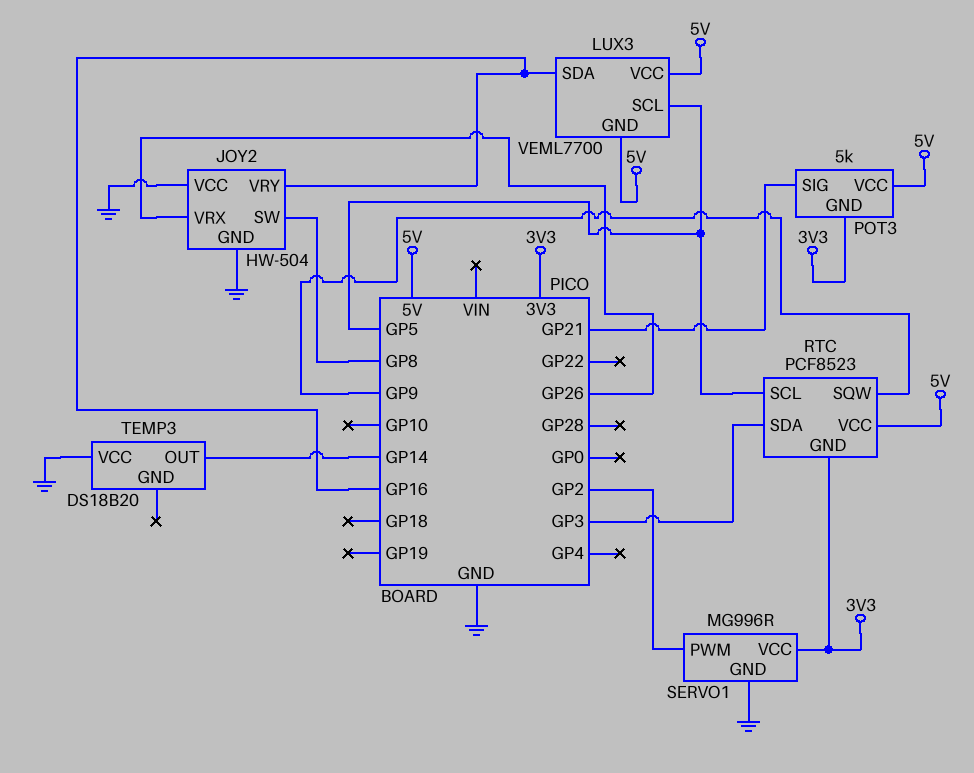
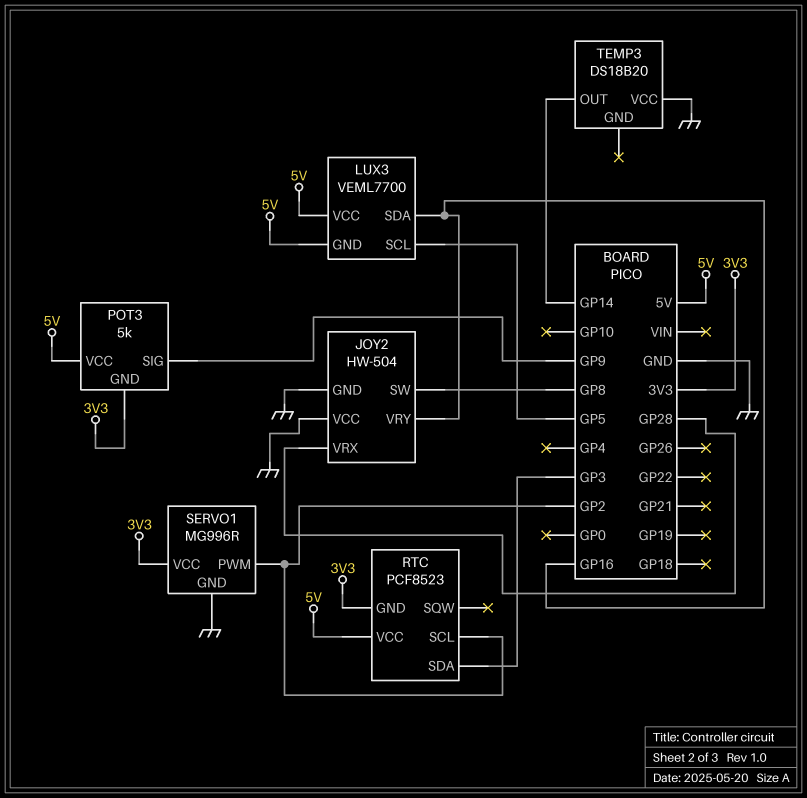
JOY2 pin VRX: GP26 -> GP28
POT3 pin SIG: GP21 -> GP9
RTC pin SCL: GP5 -> GP2
RTC pin SQW: GP9 -> none

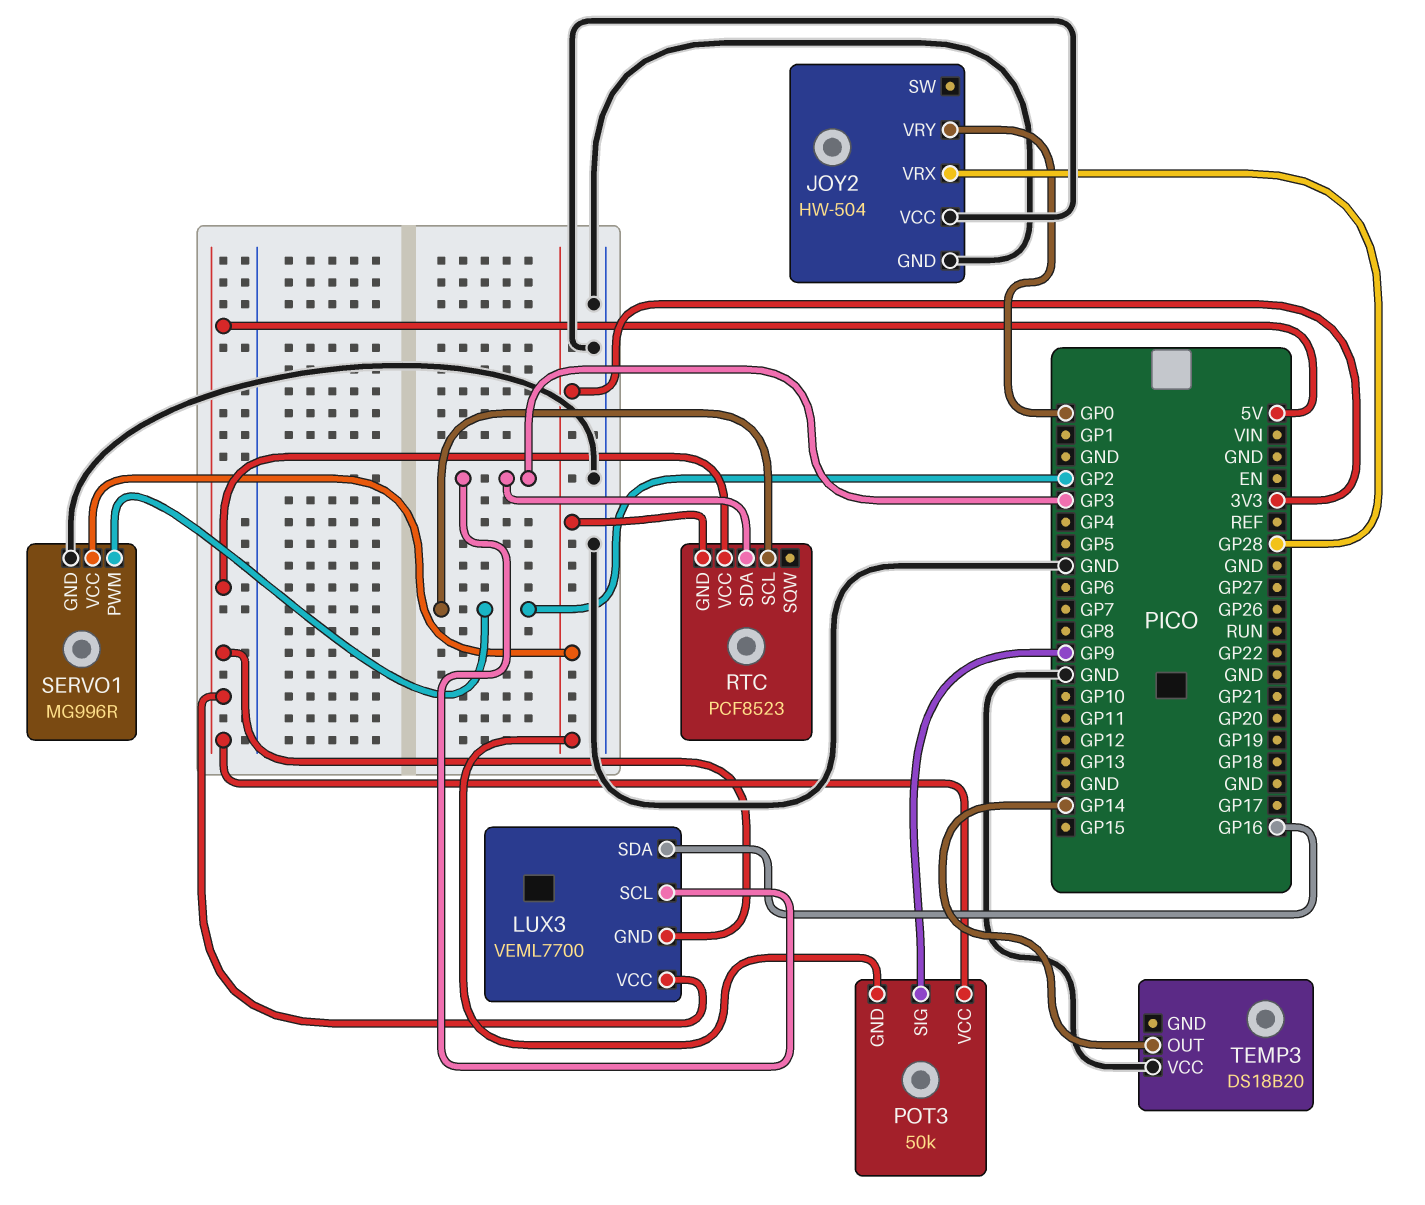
JOY2 pin SW: GP8 -> none
JOY2 pin VRY: GP16 -> GP0
LUX3 pin SCL: GP5 -> GP3
POT3: 5k -> 50k

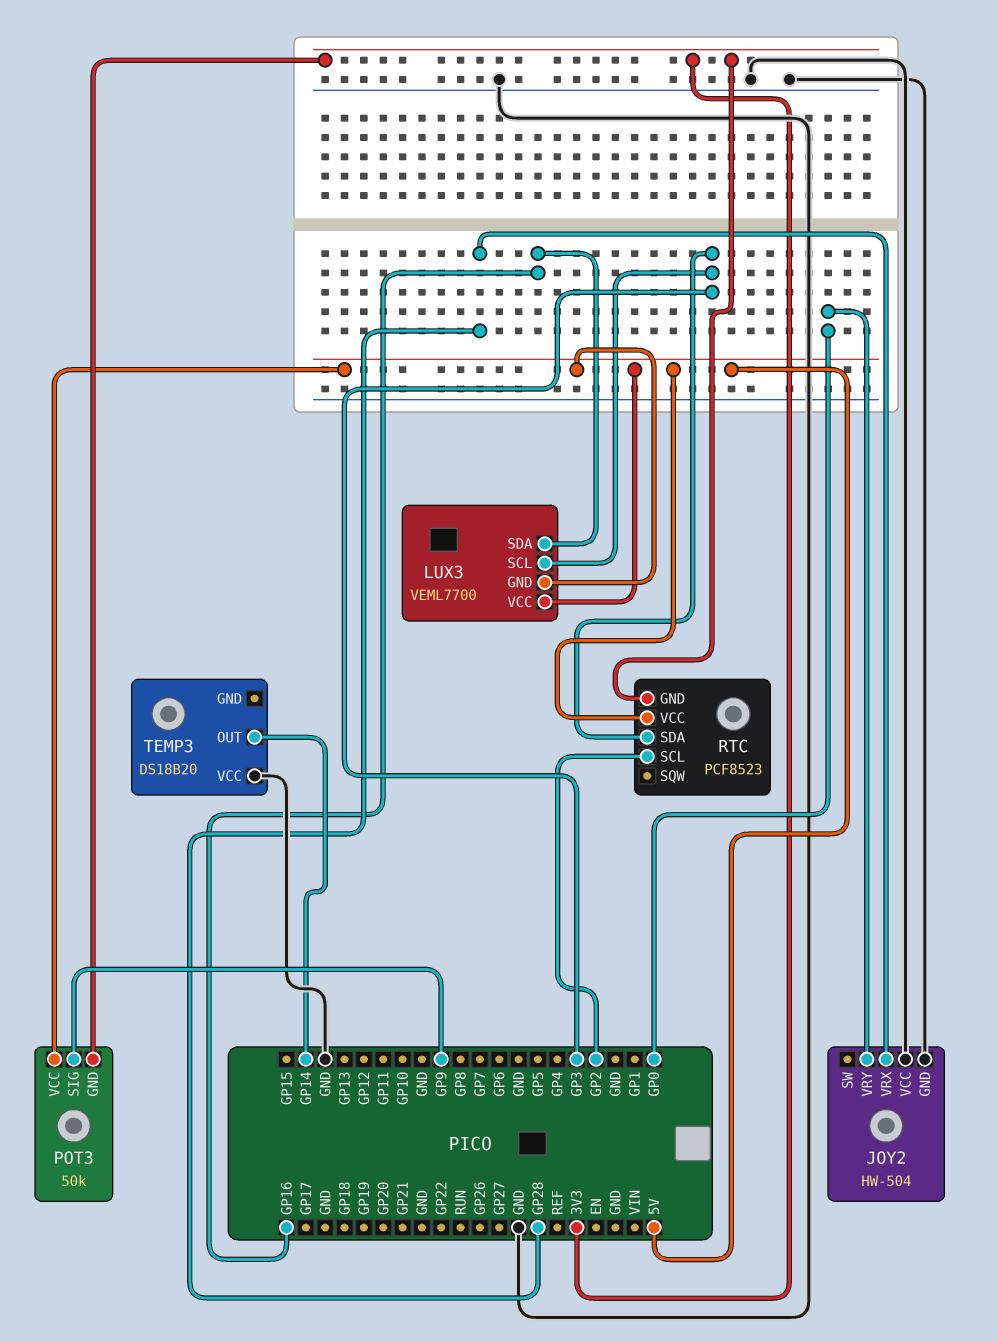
SERVO1: MG996R -> none
SERVO1 pin GND: GND -> none
SERVO1 pin PWM: GP2 -> none
SERVO1 pin VCC: 3V3 -> none

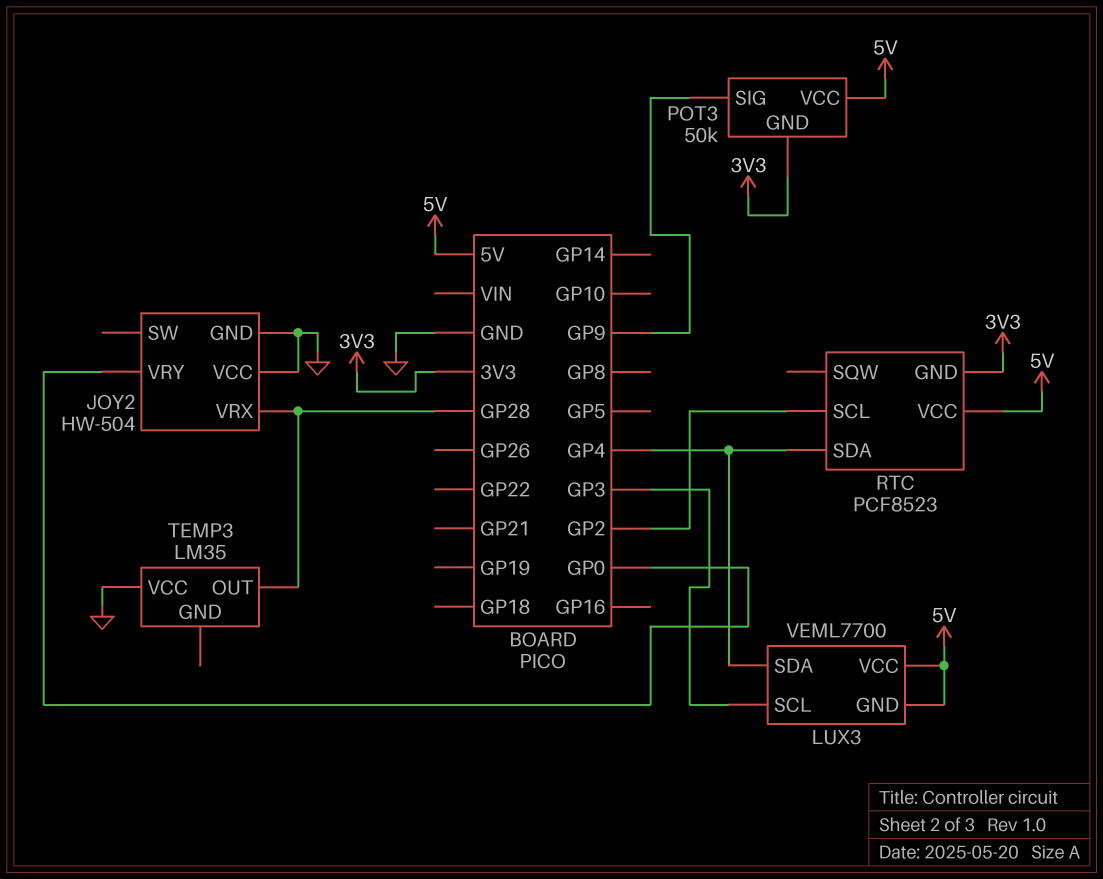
LUX3 pin SDA: GP16 -> GP4
RTC pin SDA: GP3 -> GP4
TEMP3: DS18B20 -> LM35
TEMP3 pin OUT: GP14 -> GP28

